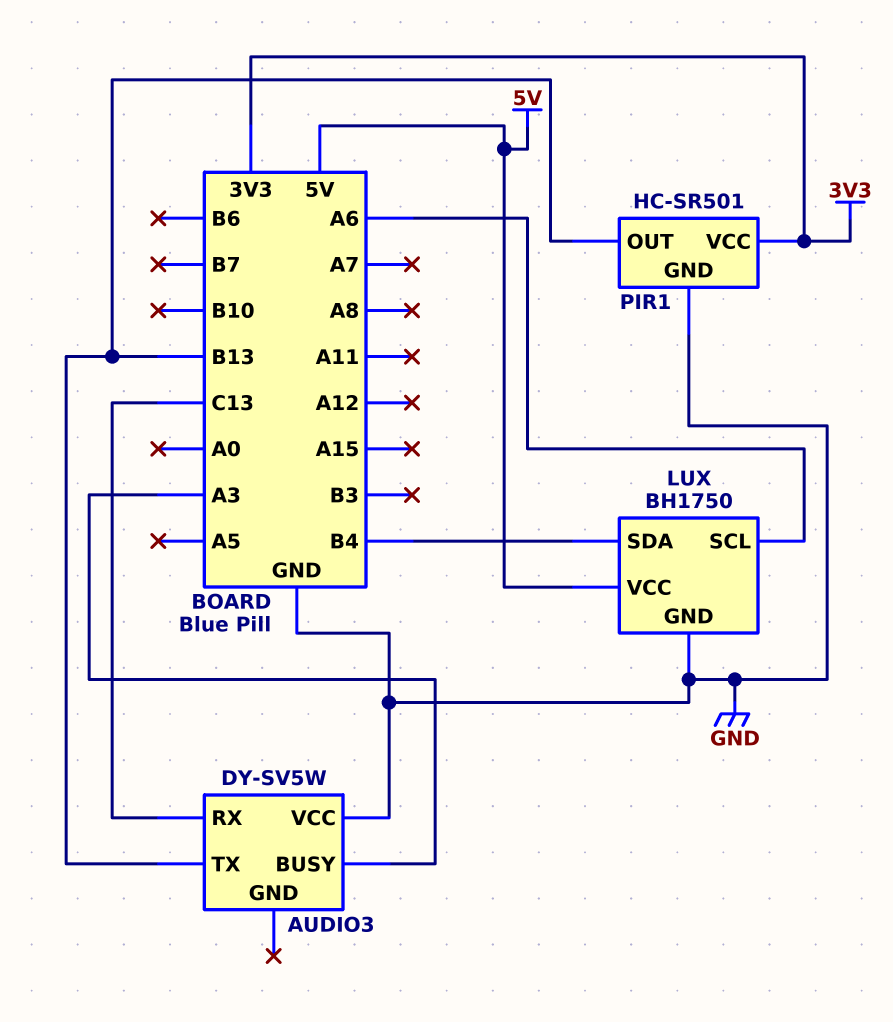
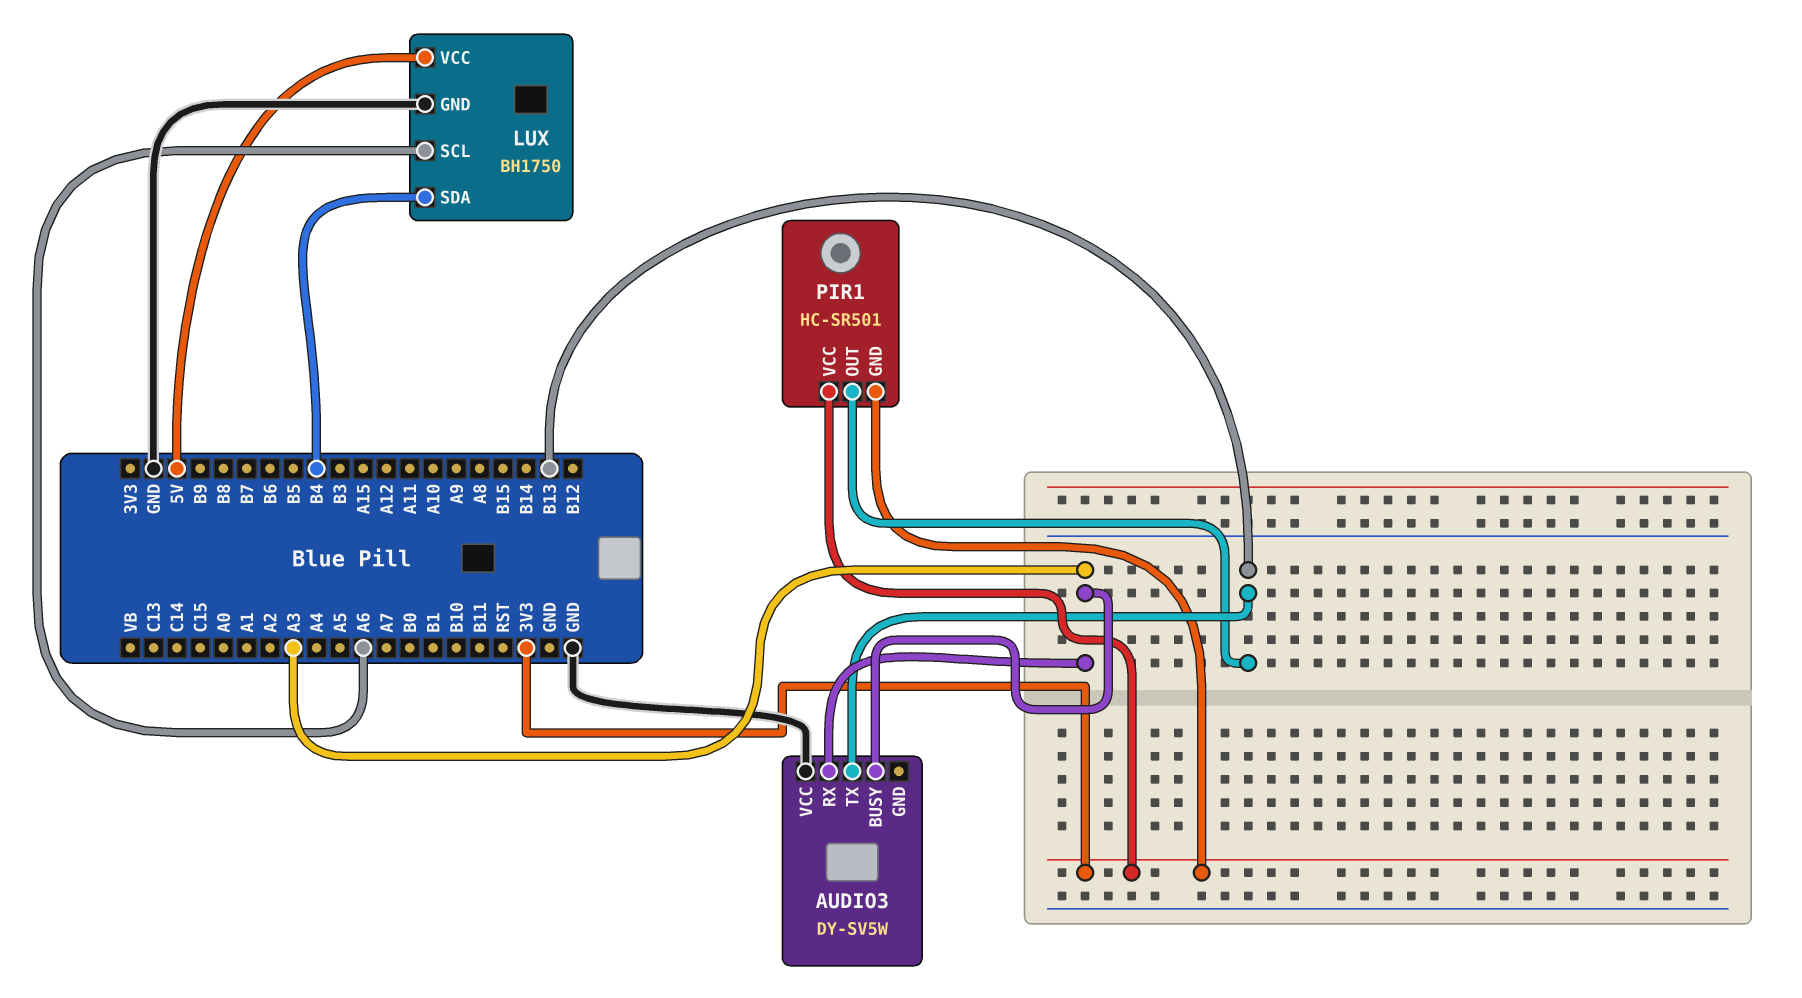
AUDIO3 pin RX: C13 -> A3
PIR1 pin GND: GND -> 3V3

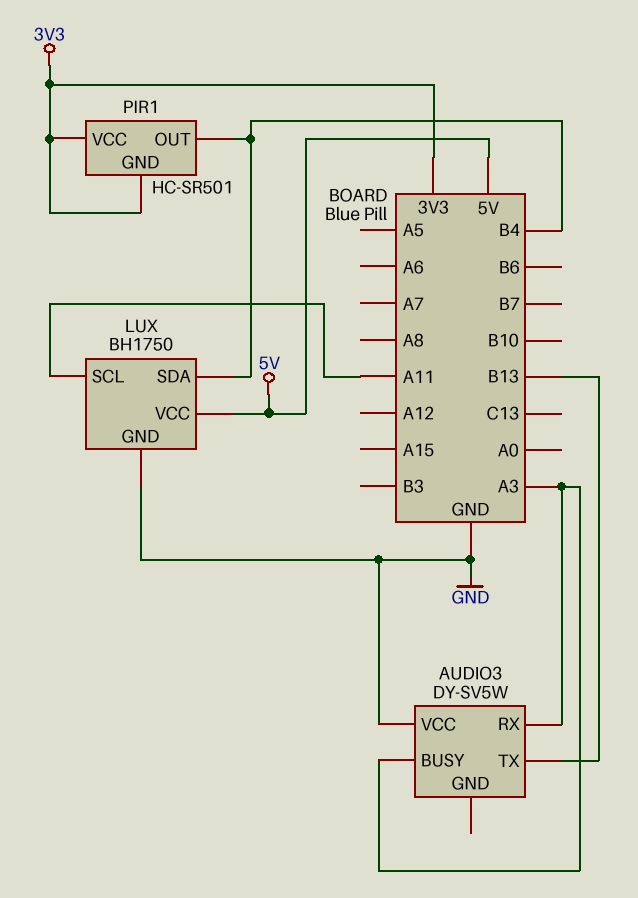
LUX pin SCL: A6 -> A11
PIR1 pin OUT: B13 -> B4

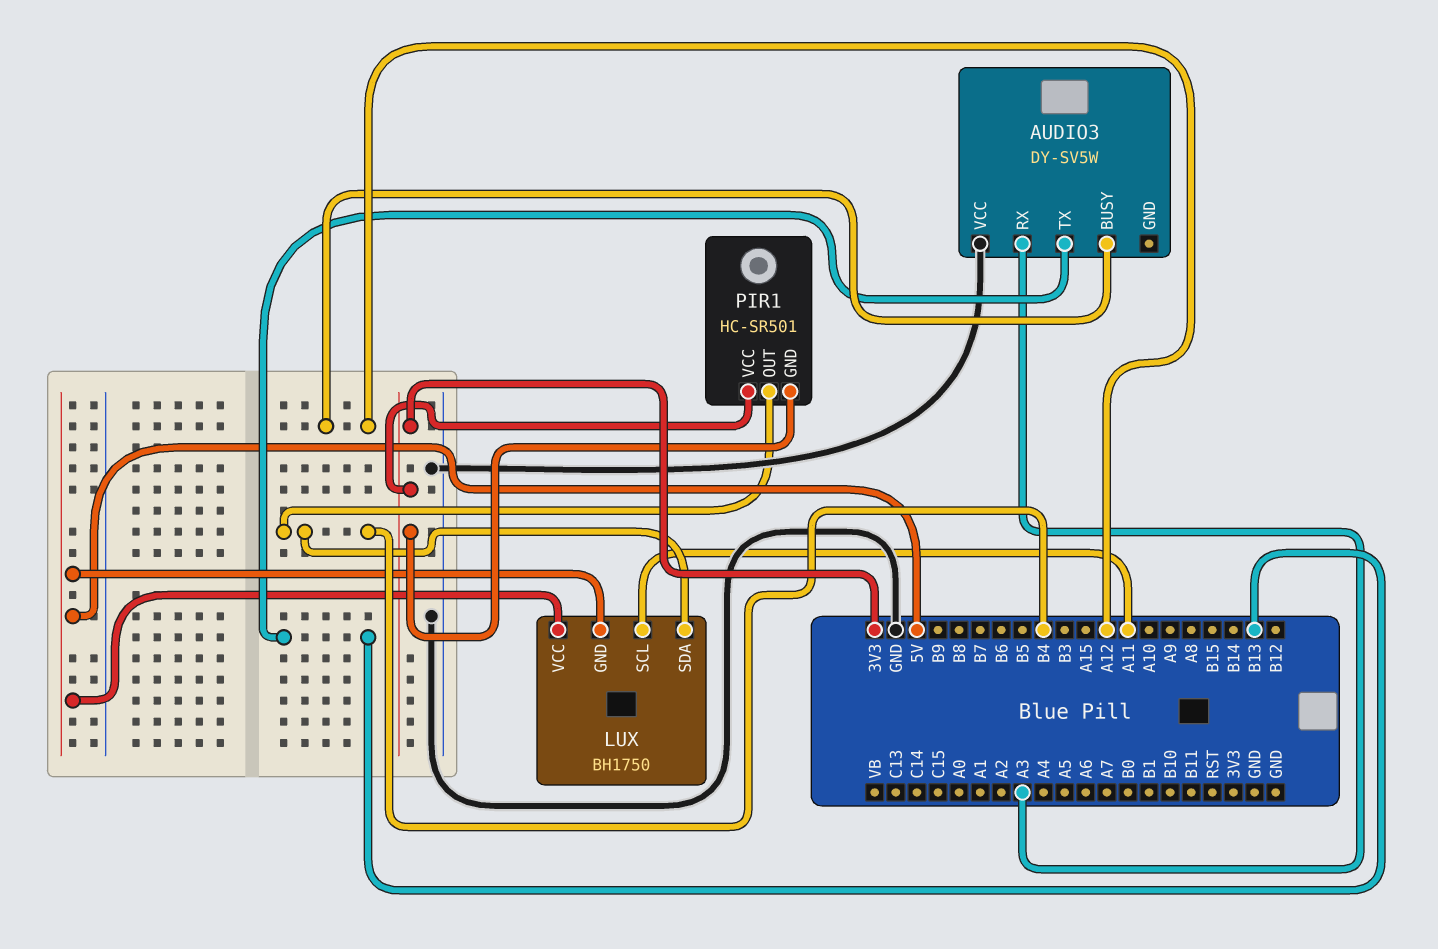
AUDIO3 pin BUSY: A3 -> A12
LUX pin GND: GND -> 5V

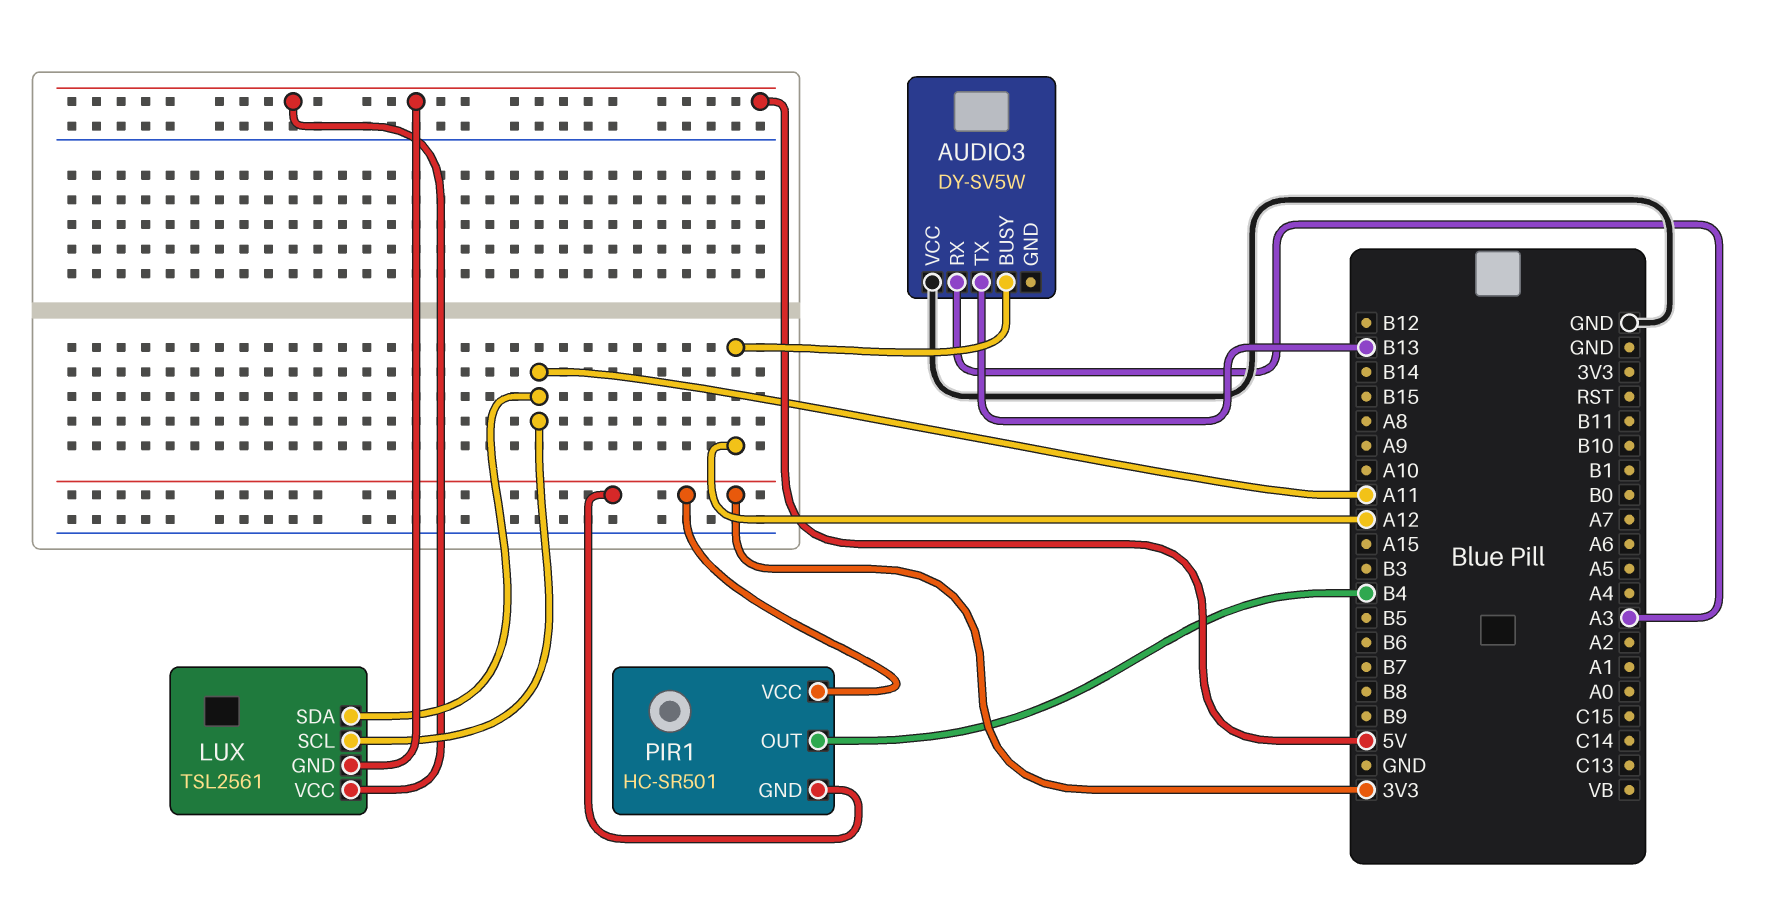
LUX: BH1750 -> TSL2561
LUX pin SDA: B4 -> A11

